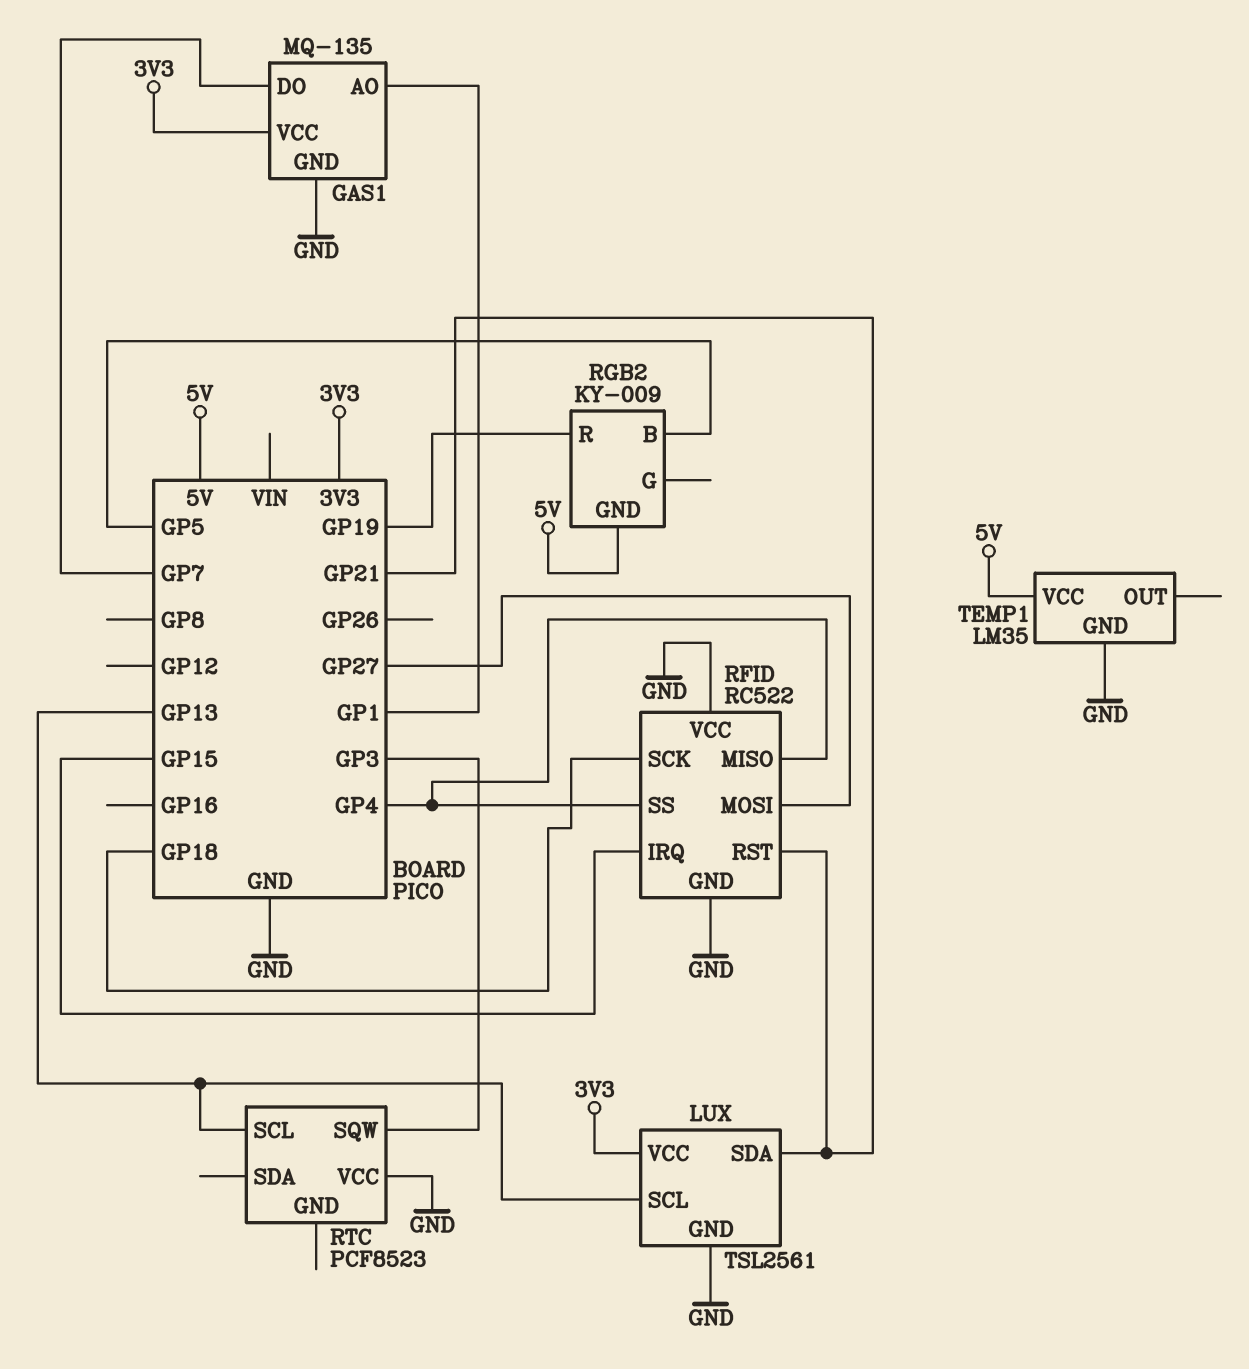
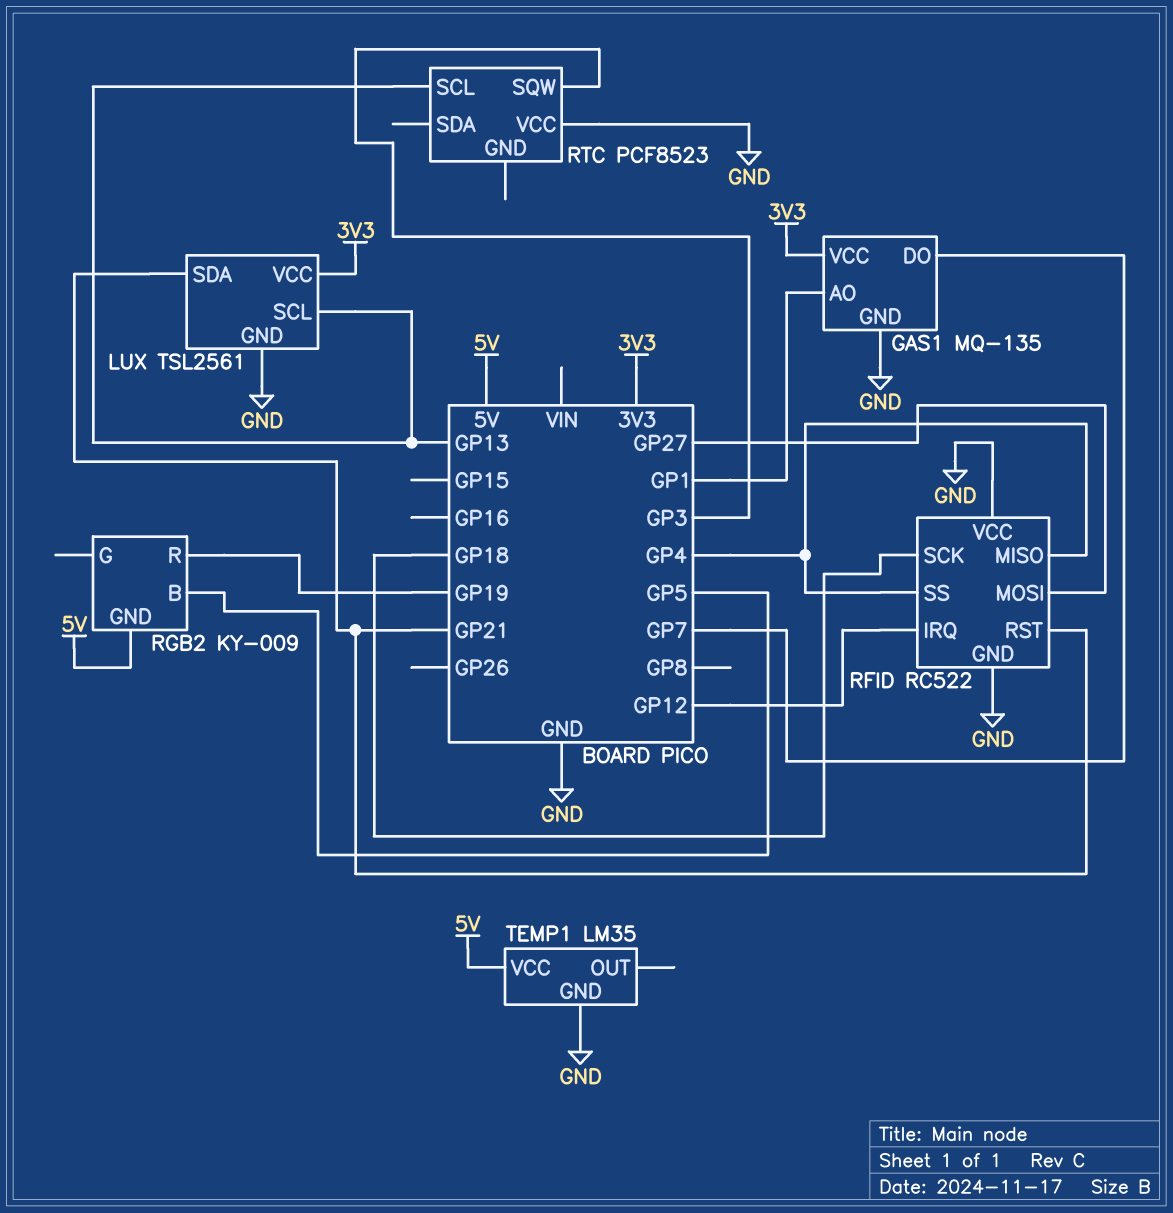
RFID pin IRQ: GP15 -> GP12

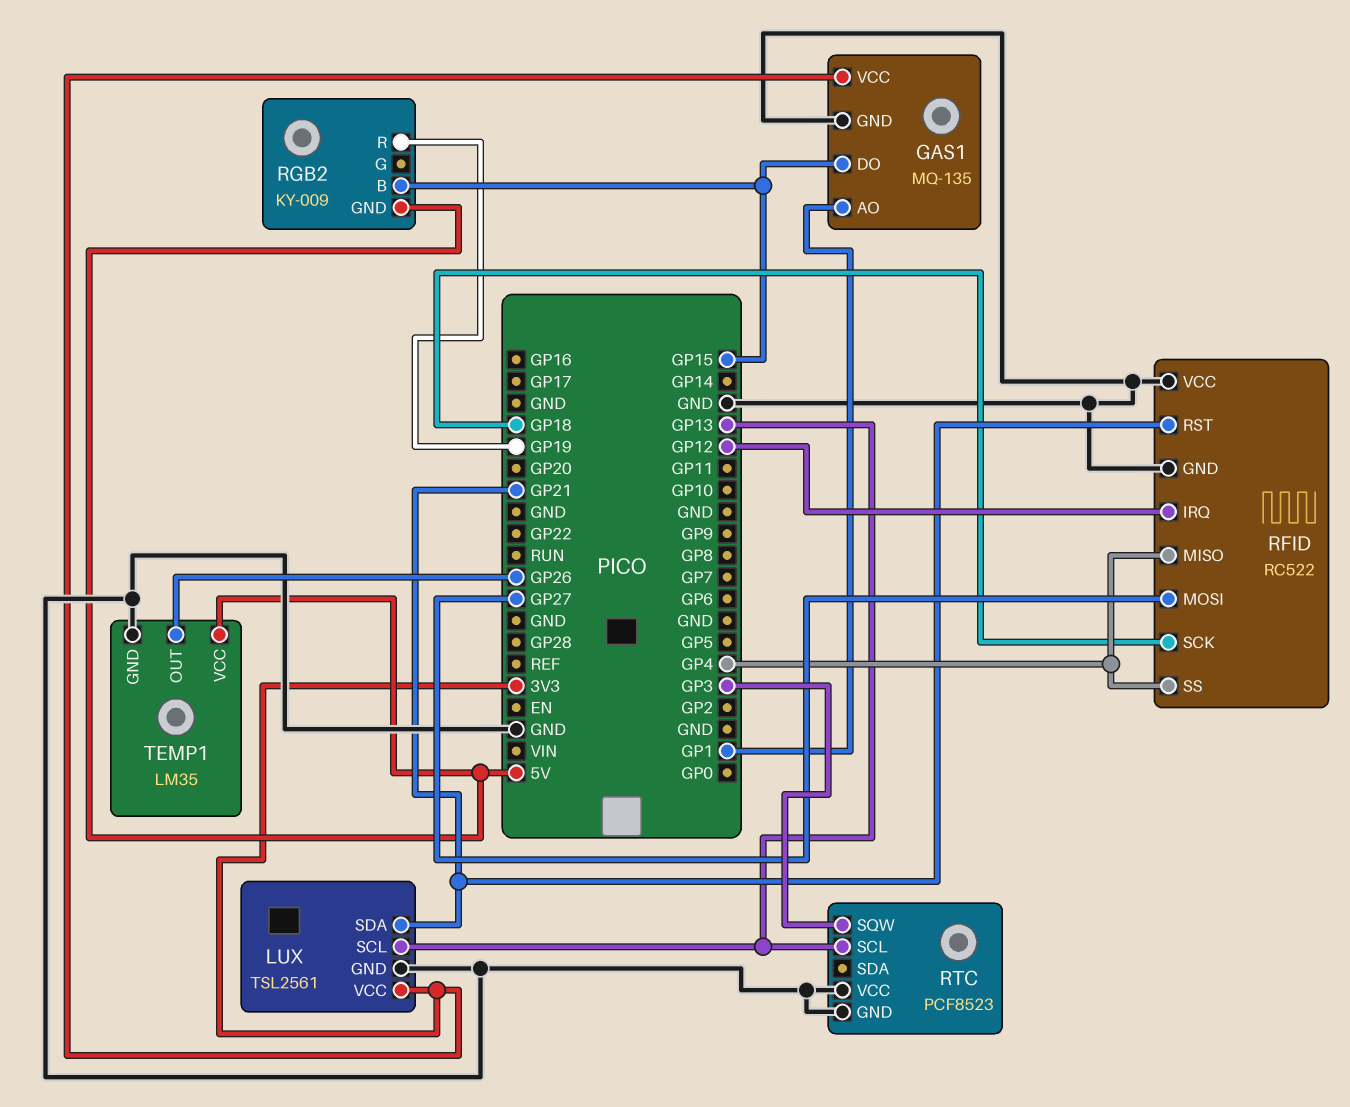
GAS1 pin DO: GP7 -> GP15
RGB2 pin B: GP5 -> GP15
RTC pin GND: none -> GND
TEMP1 pin OUT: none -> GP26

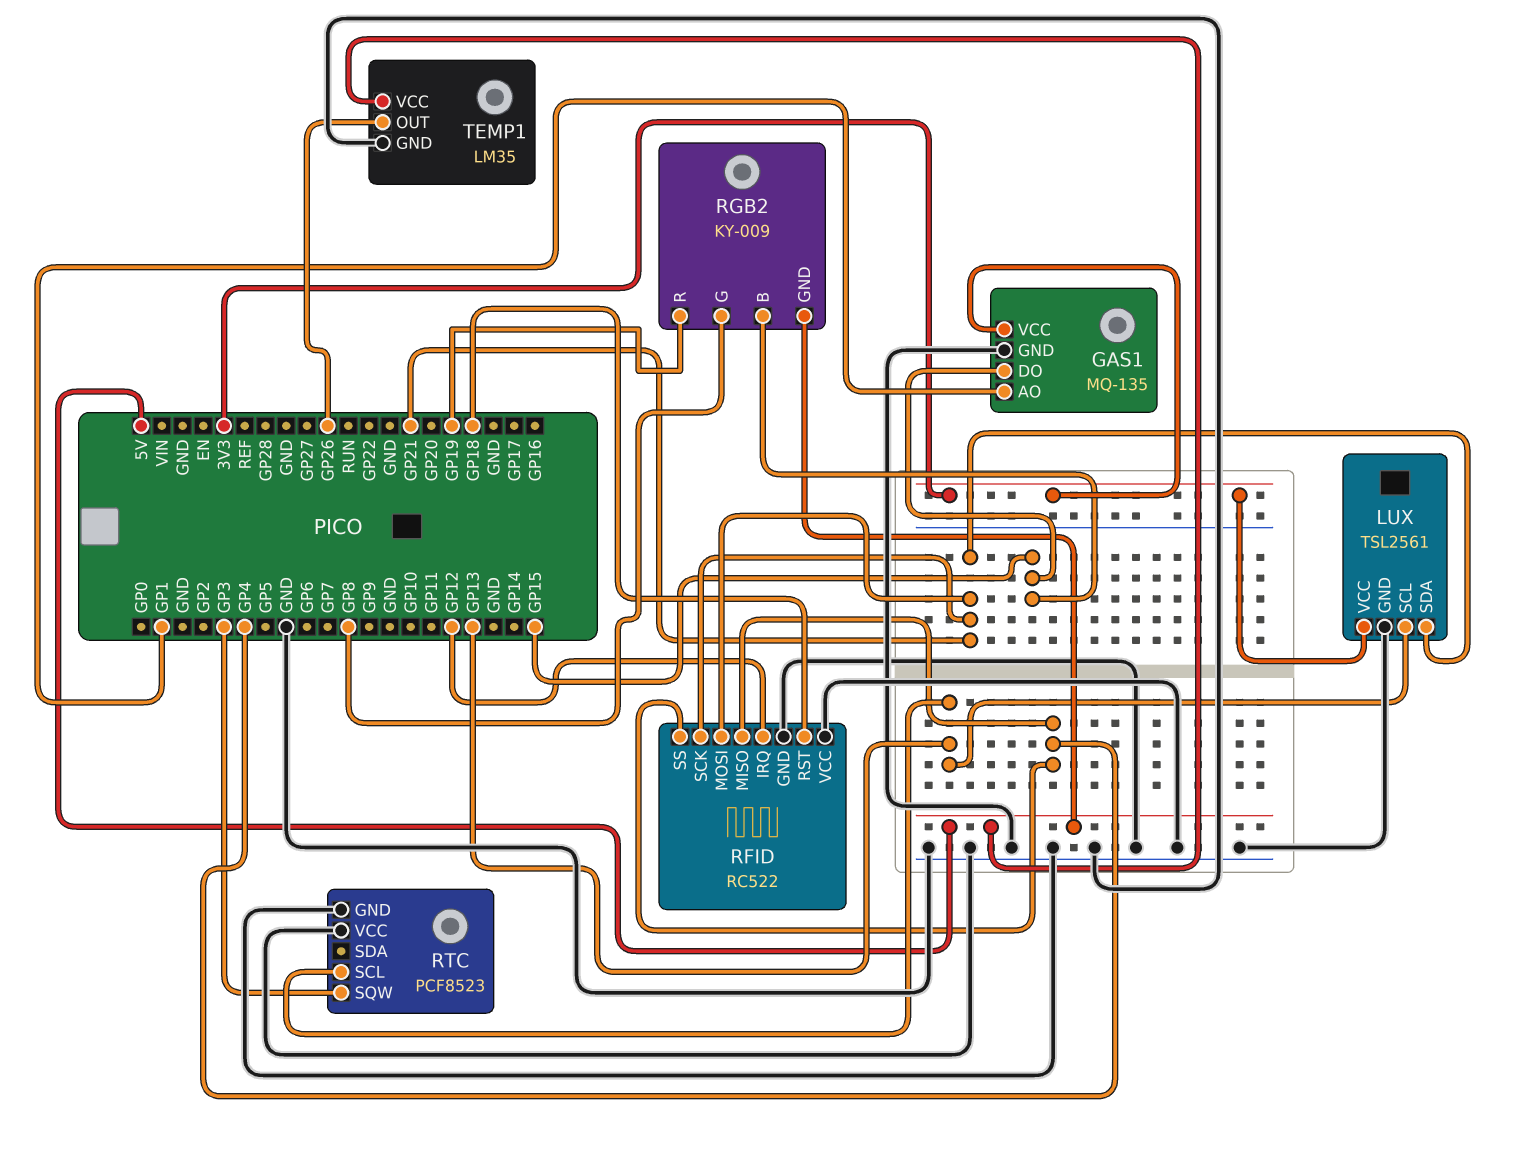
RFID pin MOSI: GP27 -> GP21
RFID pin RST: GP21 -> GP18
RFID pin SCK: GP18 -> GP21
RGB2 pin G: none -> GP8

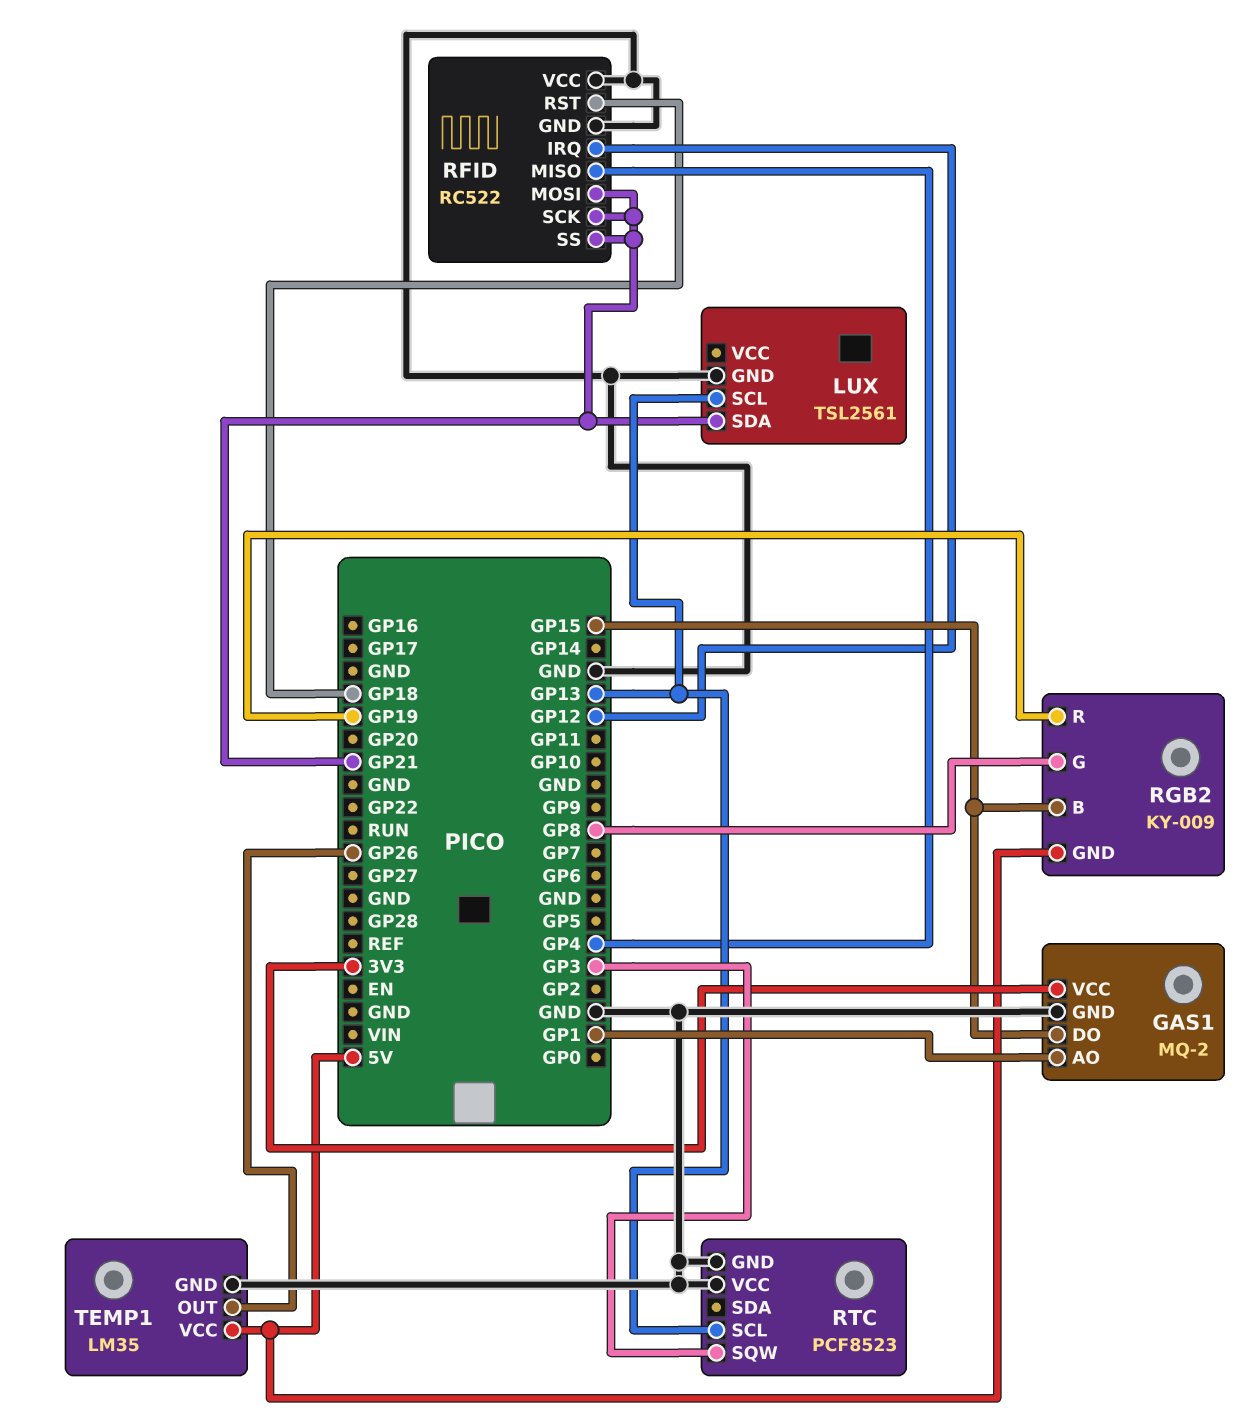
GAS1: MQ-135 -> MQ-2
LUX pin VCC: 3V3 -> none
RFID pin SS: GP4 -> GP21

